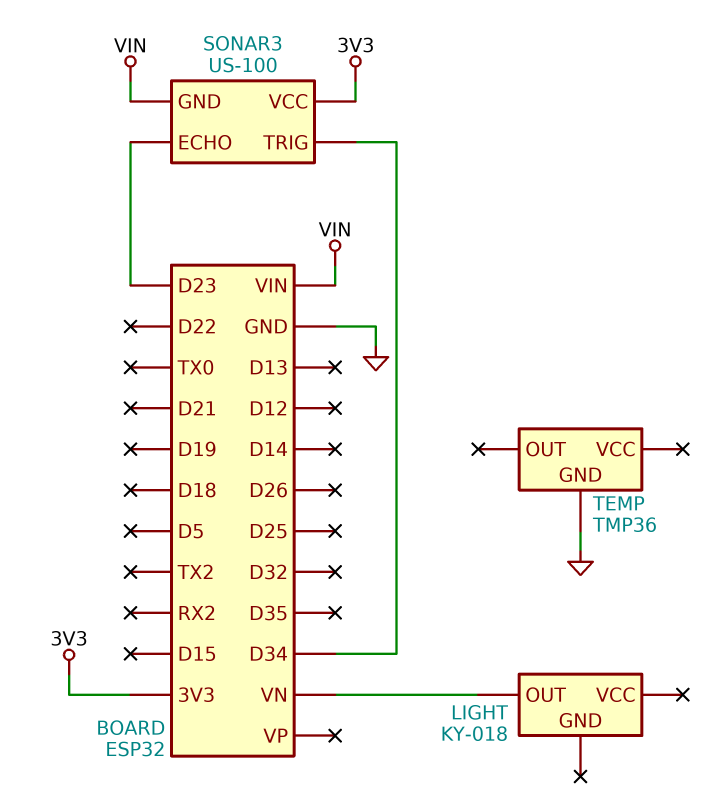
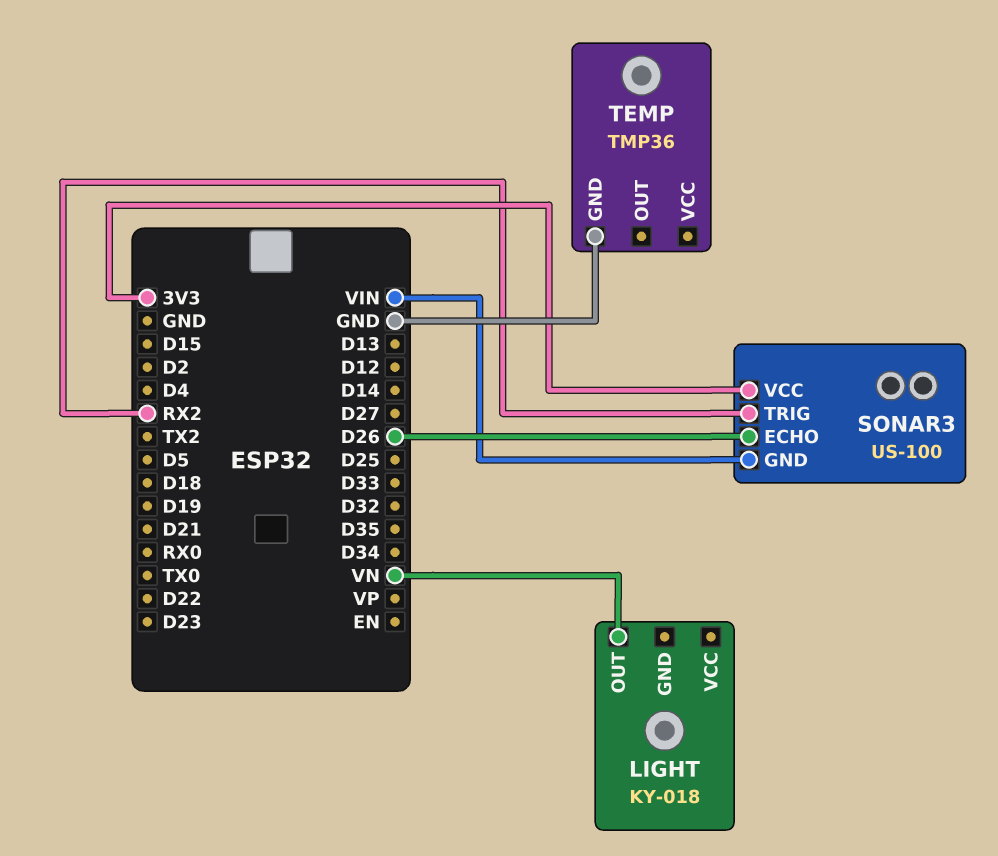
SONAR3 pin ECHO: D23 -> D26
SONAR3 pin TRIG: D34 -> RX2

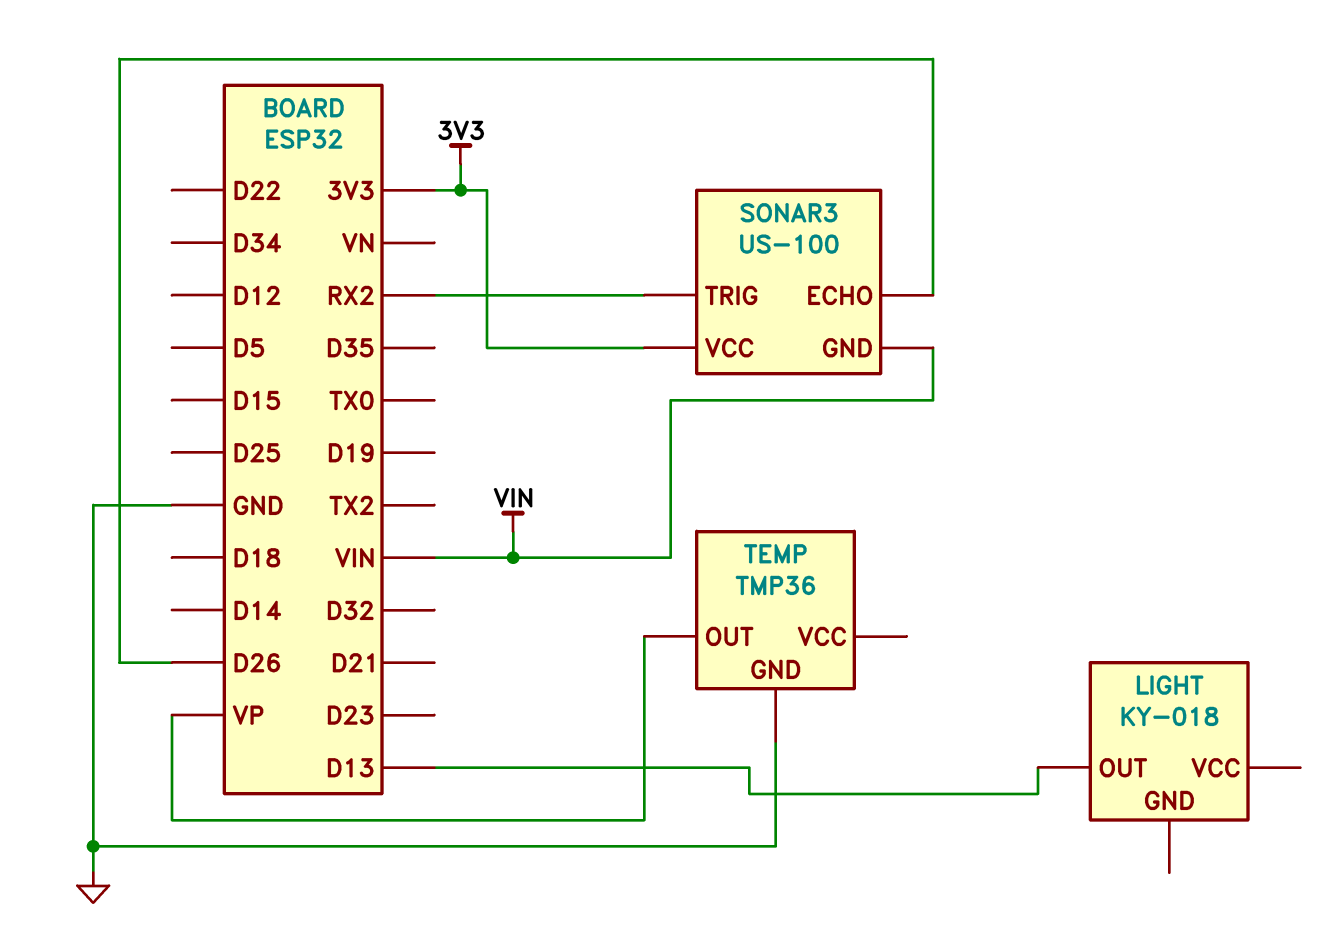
LIGHT pin OUT: VN -> D13
TEMP pin OUT: none -> VP

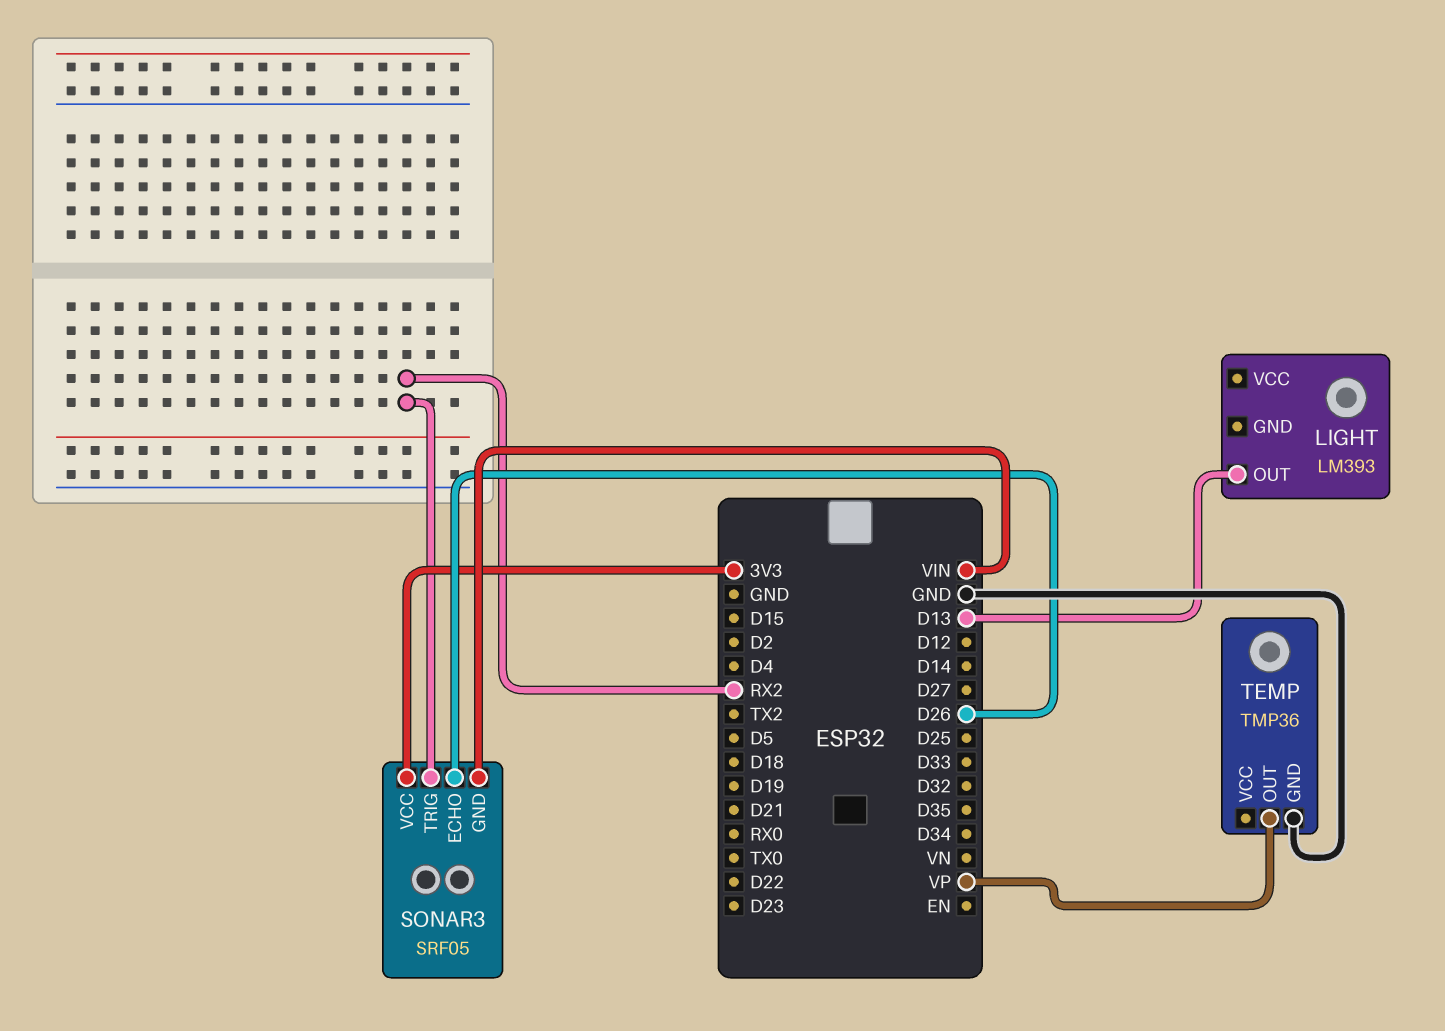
LIGHT: KY-018 -> LM393
SONAR3: US-100 -> SRF05

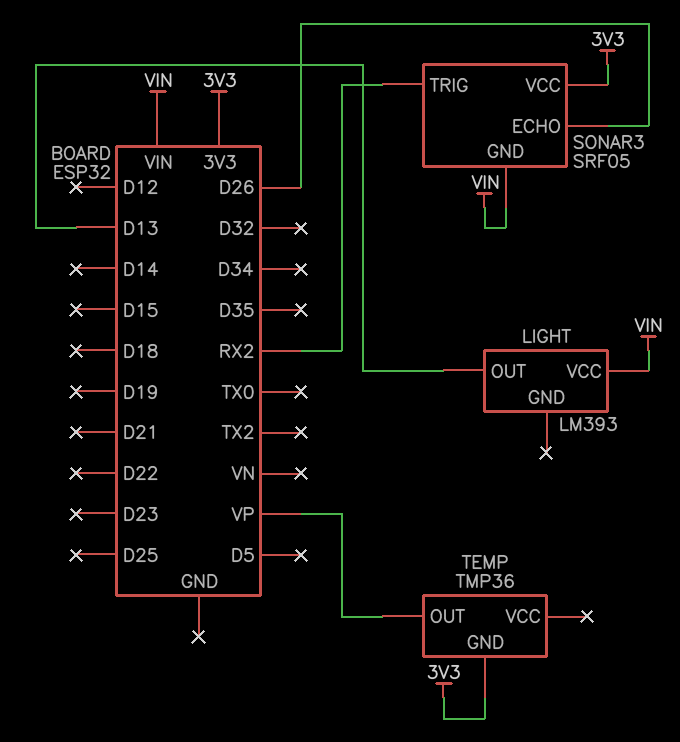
LIGHT pin VCC: none -> VIN
TEMP pin GND: GND -> 3V3

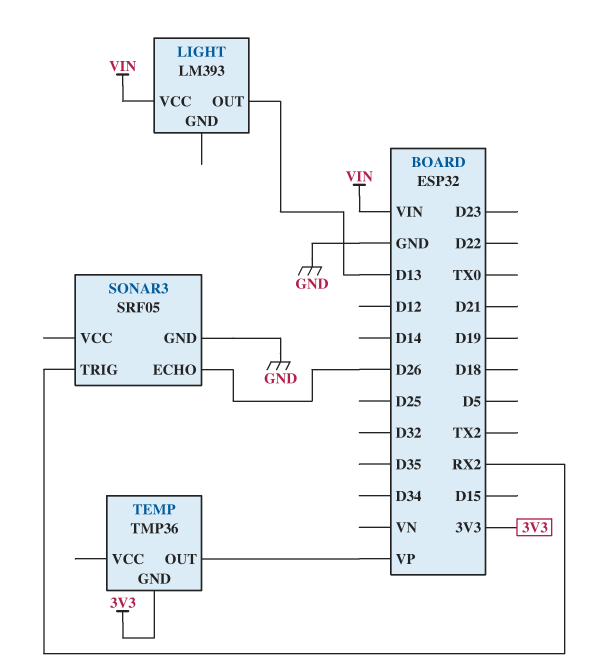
SONAR3 pin GND: VIN -> GND
SONAR3 pin VCC: 3V3 -> none

